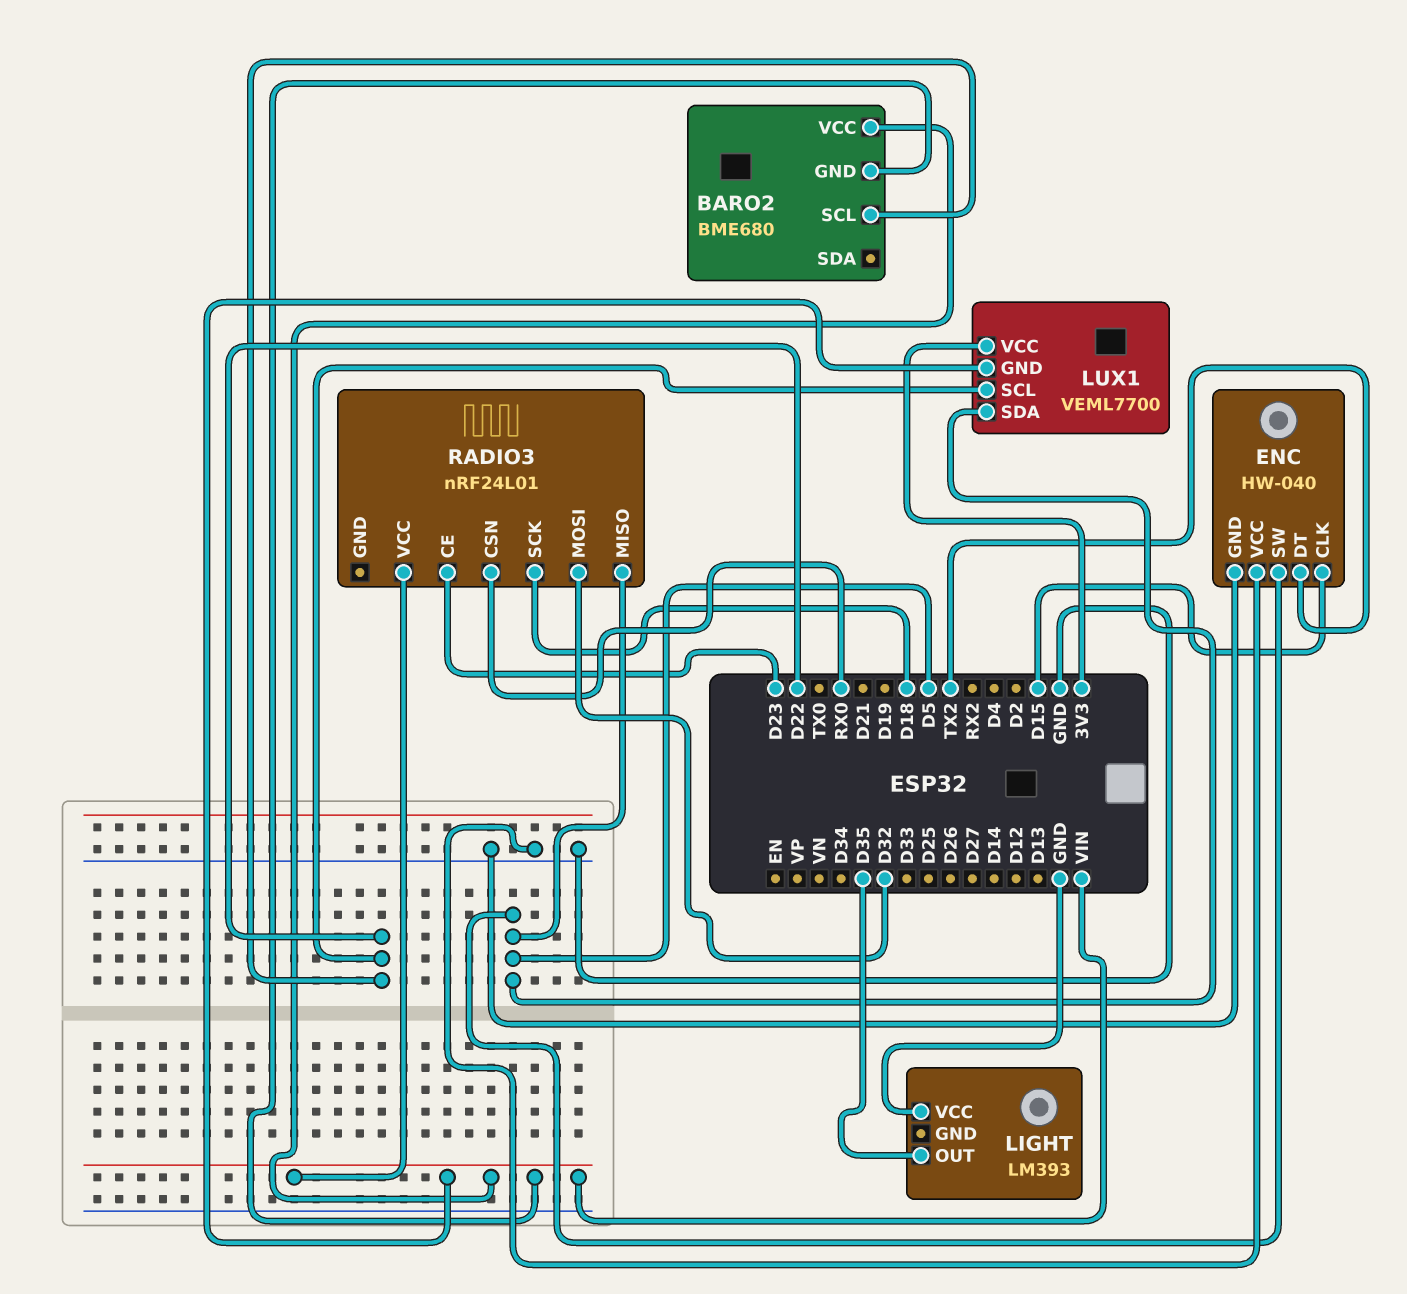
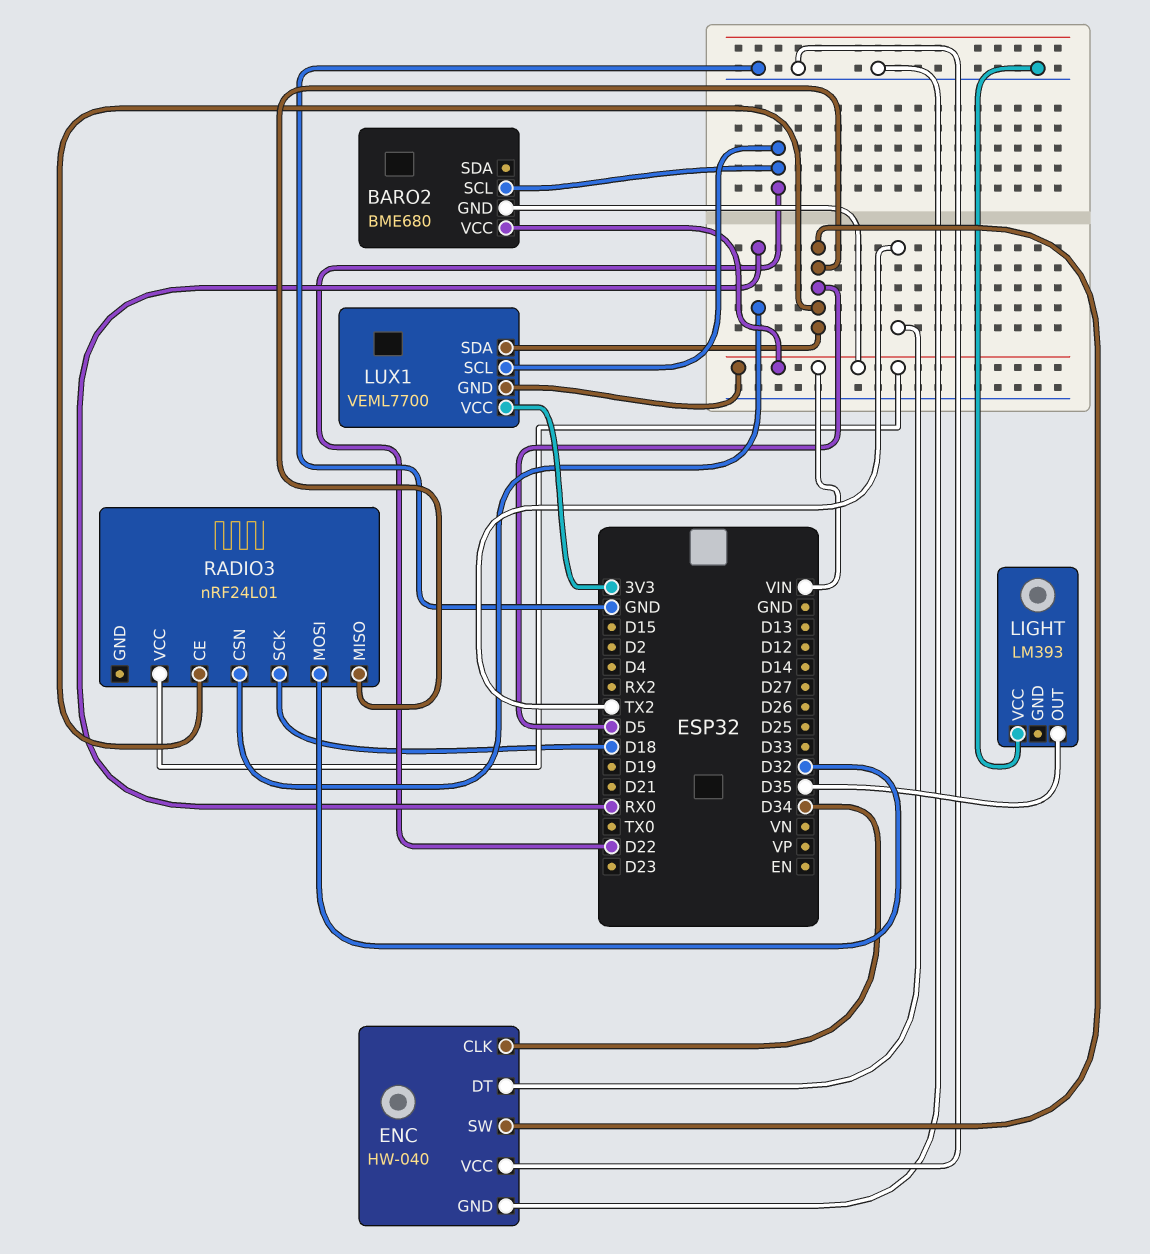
ENC pin CLK: D15 -> D34
RADIO3 pin CE: D23 -> D5

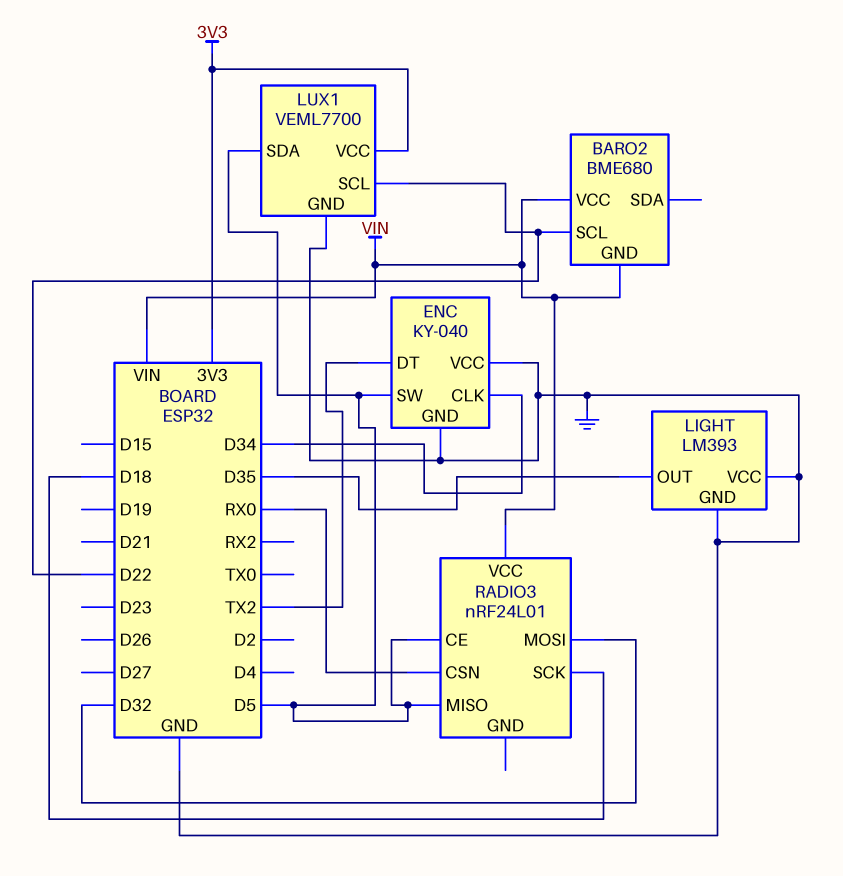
ENC: HW-040 -> KY-040
LIGHT pin GND: none -> GND
LUX1 pin GND: VIN -> GND

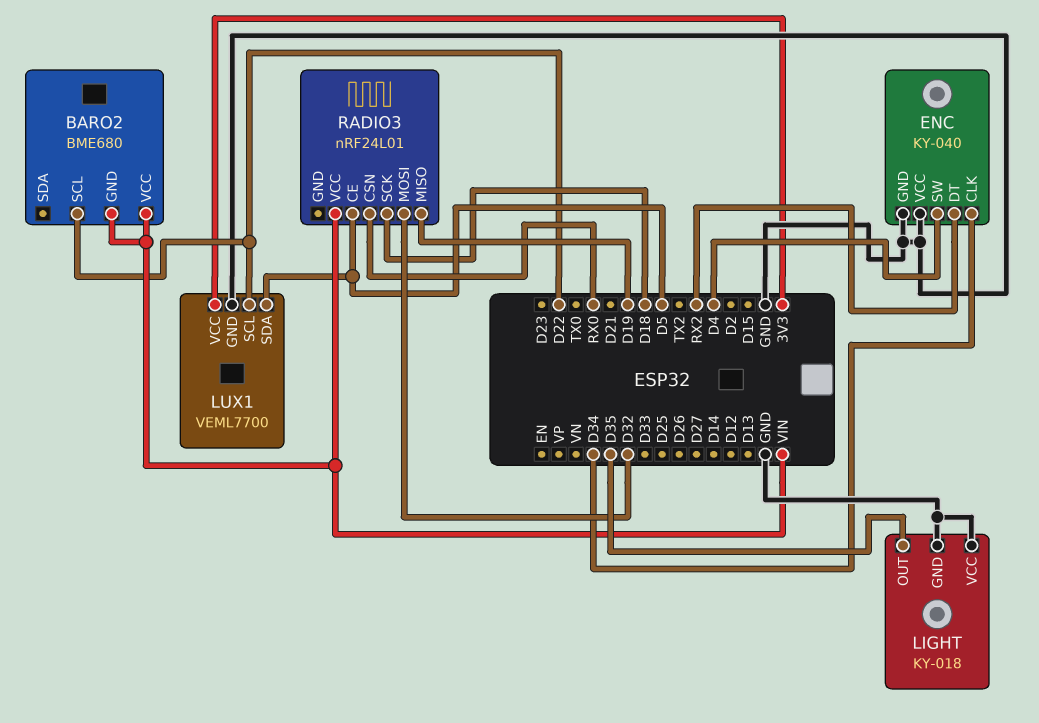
ENC pin DT: TX2 -> RX2
ENC pin SW: D5 -> D4
LIGHT: LM393 -> KY-018
RADIO3 pin MISO: D5 -> D19

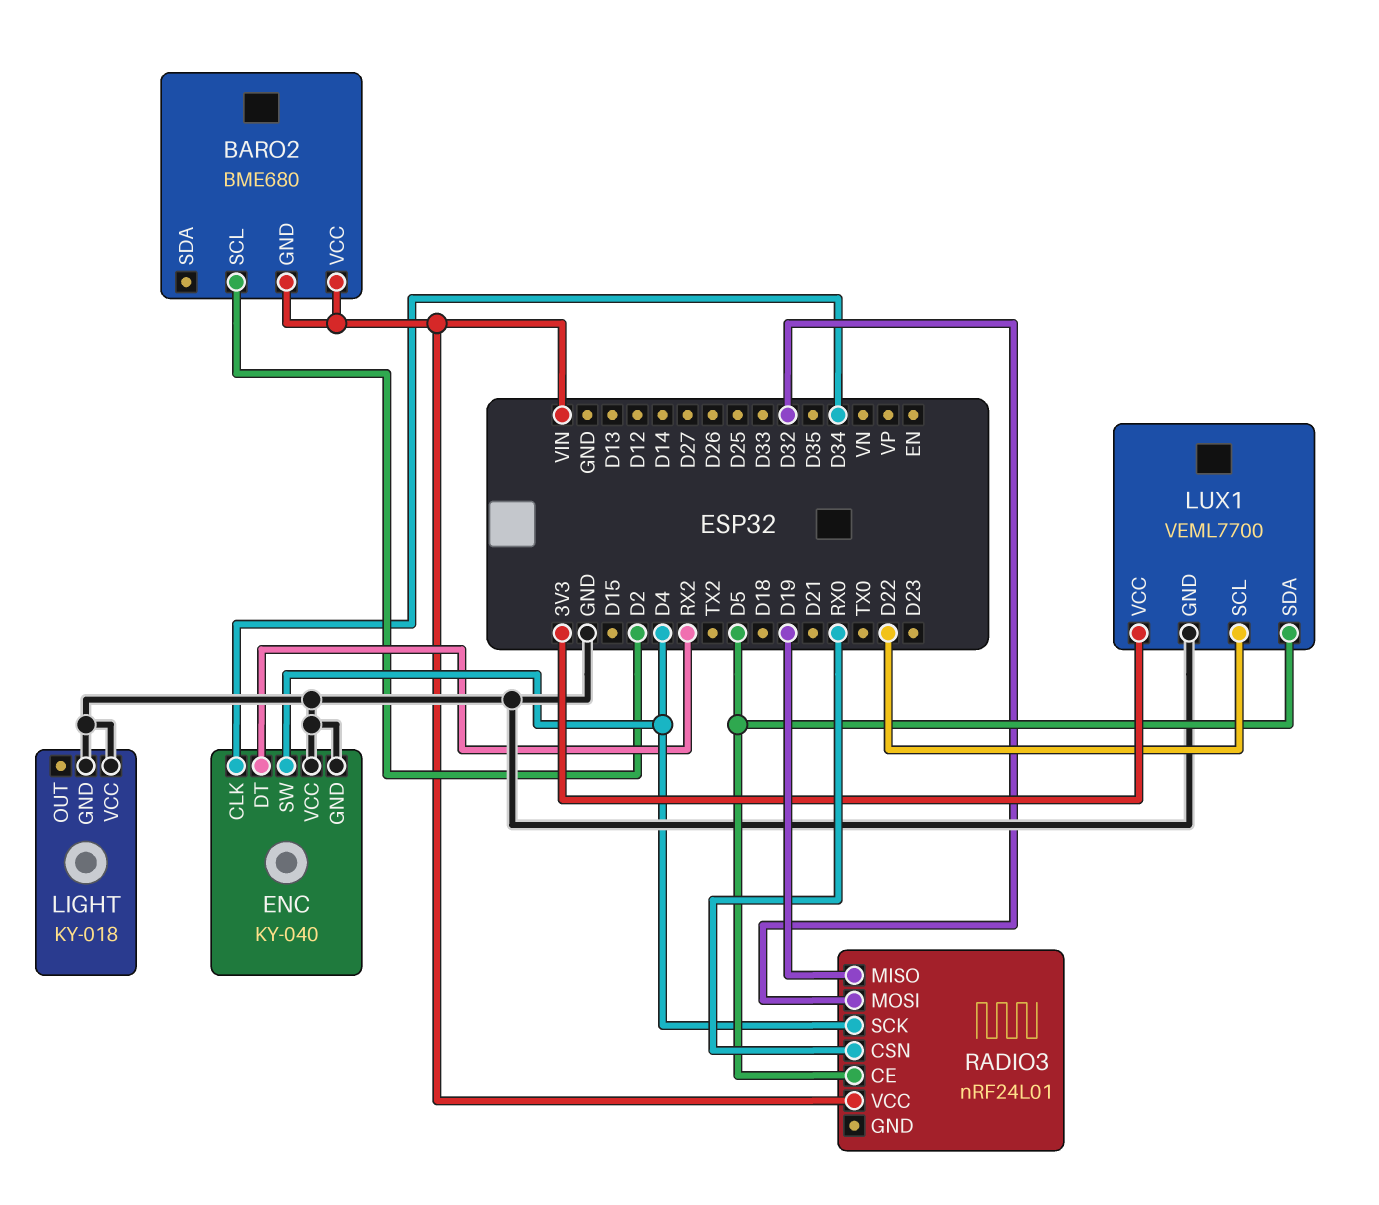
BARO2 pin SCL: D22 -> D2
LIGHT pin OUT: D35 -> none
RADIO3 pin SCK: D18 -> D4

